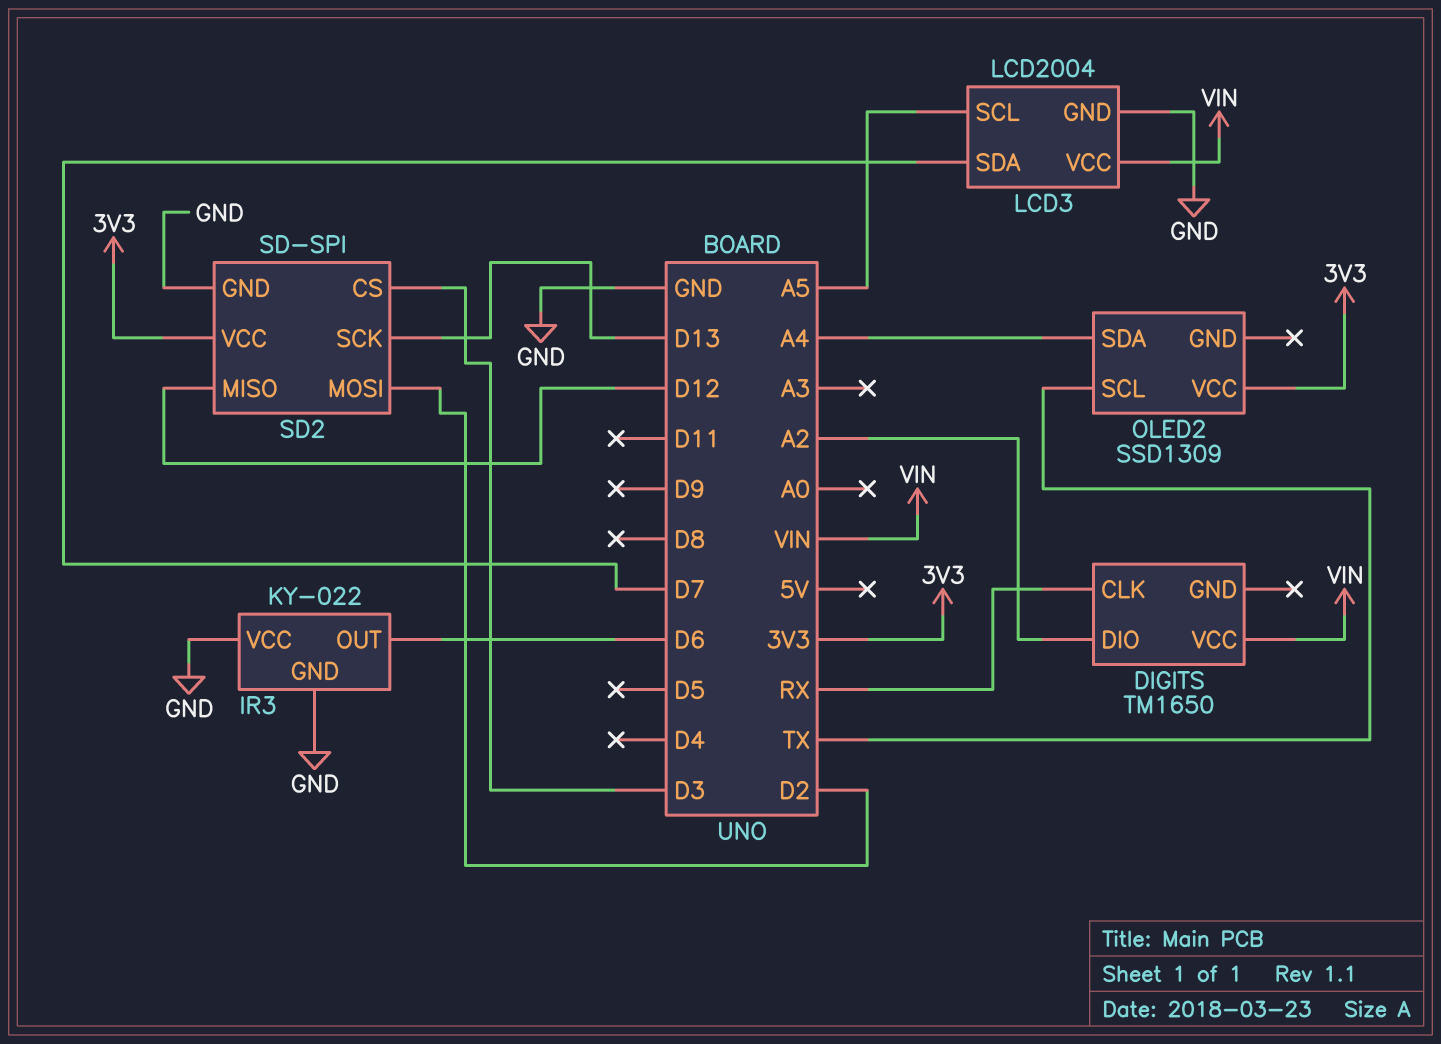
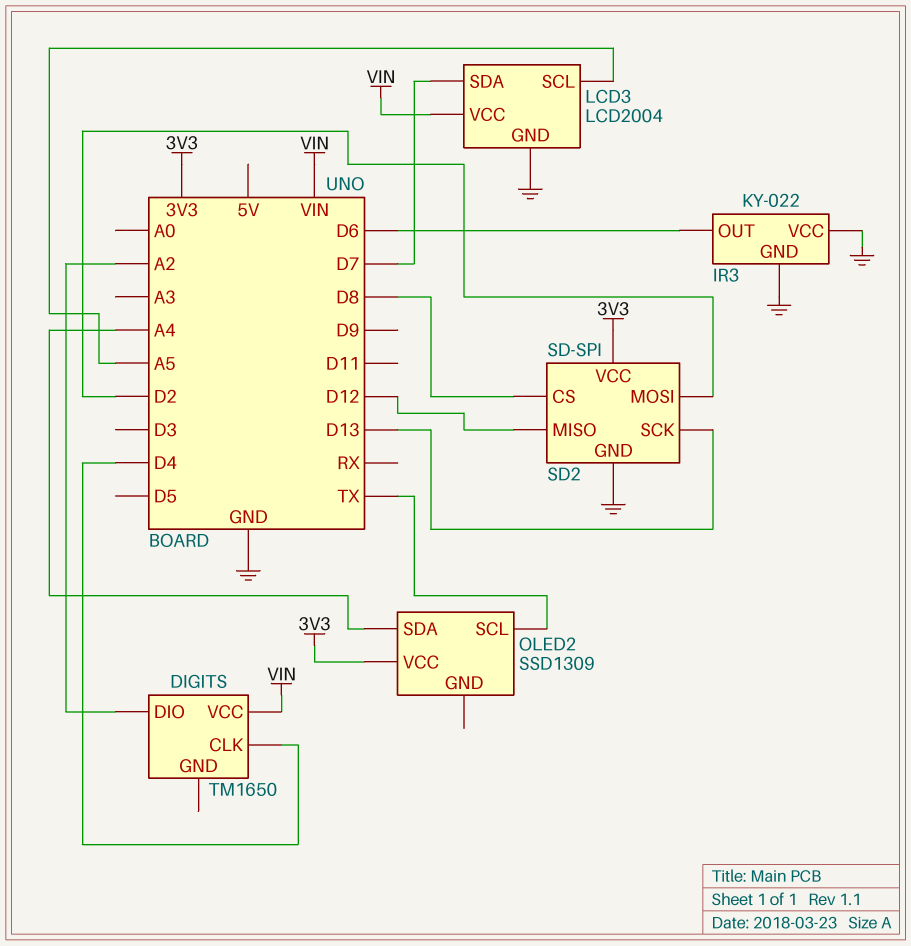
DIGITS pin CLK: RX -> D4
SD2 pin CS: D3 -> D8

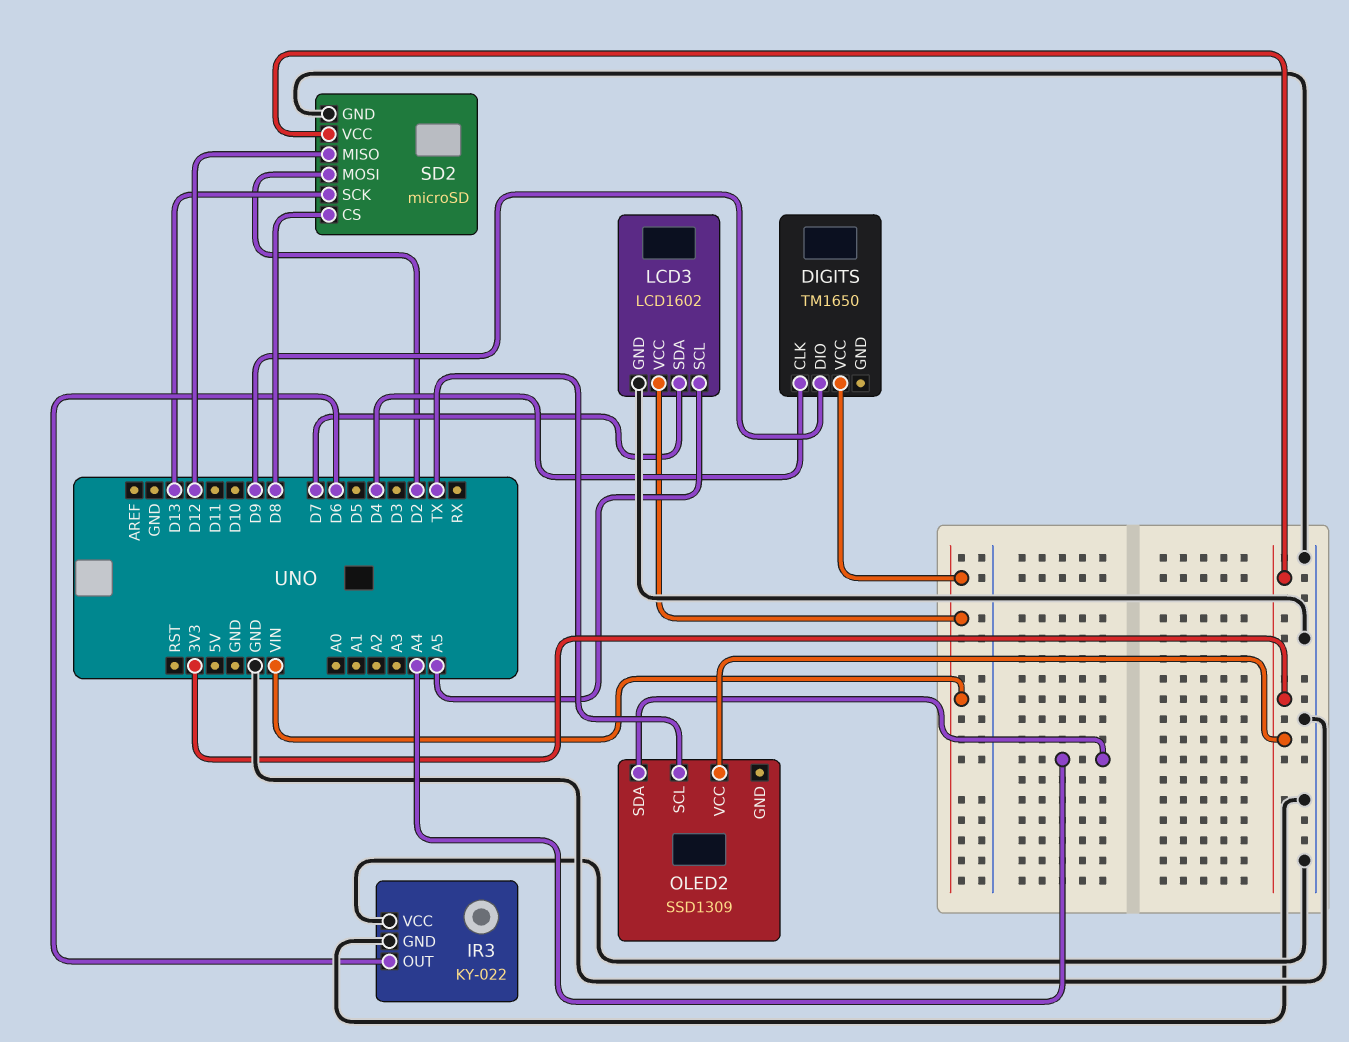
DIGITS pin DIO: A2 -> D9
LCD3: LCD2004 -> LCD1602
SD2: SD-SPI -> microSD

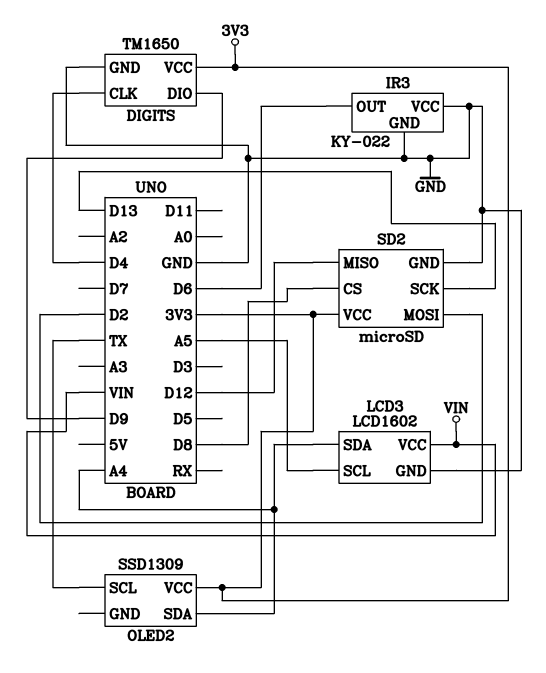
DIGITS pin GND: none -> GND
DIGITS pin VCC: VIN -> 3V3
LCD3 pin SDA: D7 -> A4

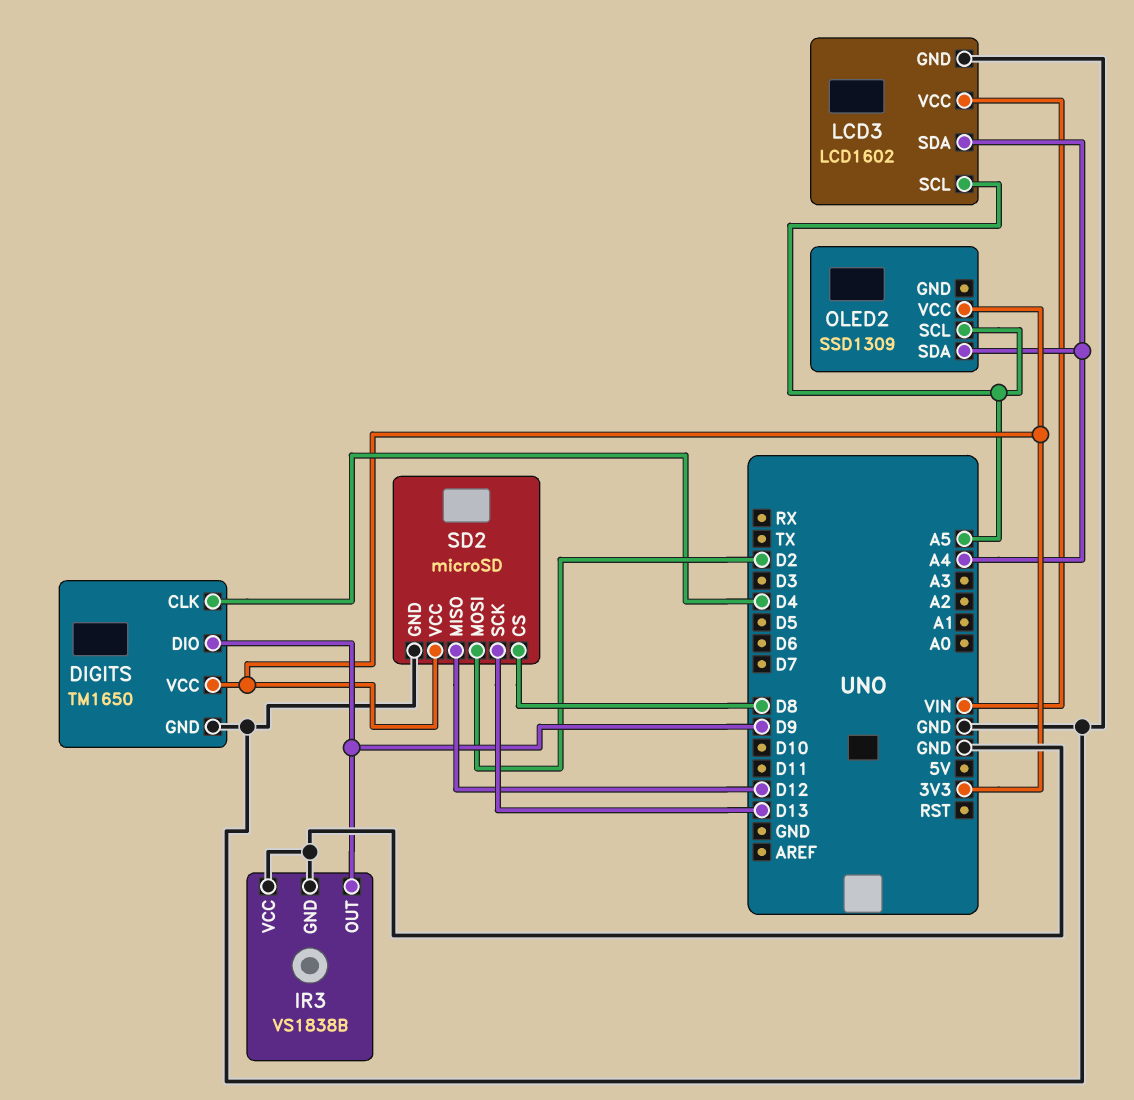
IR3: KY-022 -> VS1838B
IR3 pin OUT: D6 -> D9
OLED2 pin SCL: TX -> A5

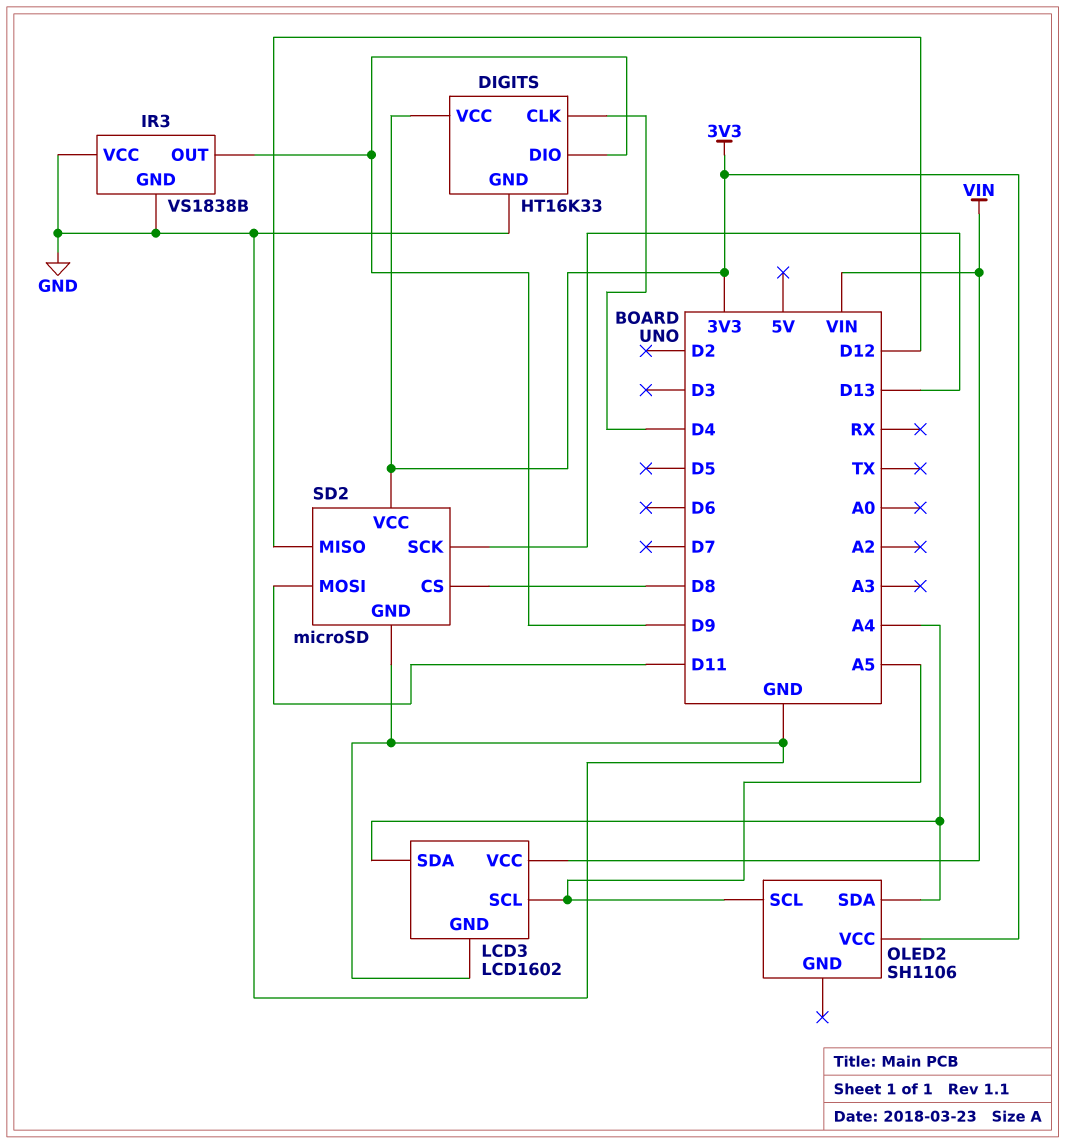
DIGITS: TM1650 -> HT16K33
OLED2: SSD1309 -> SH1106
SD2 pin MOSI: D2 -> D11

